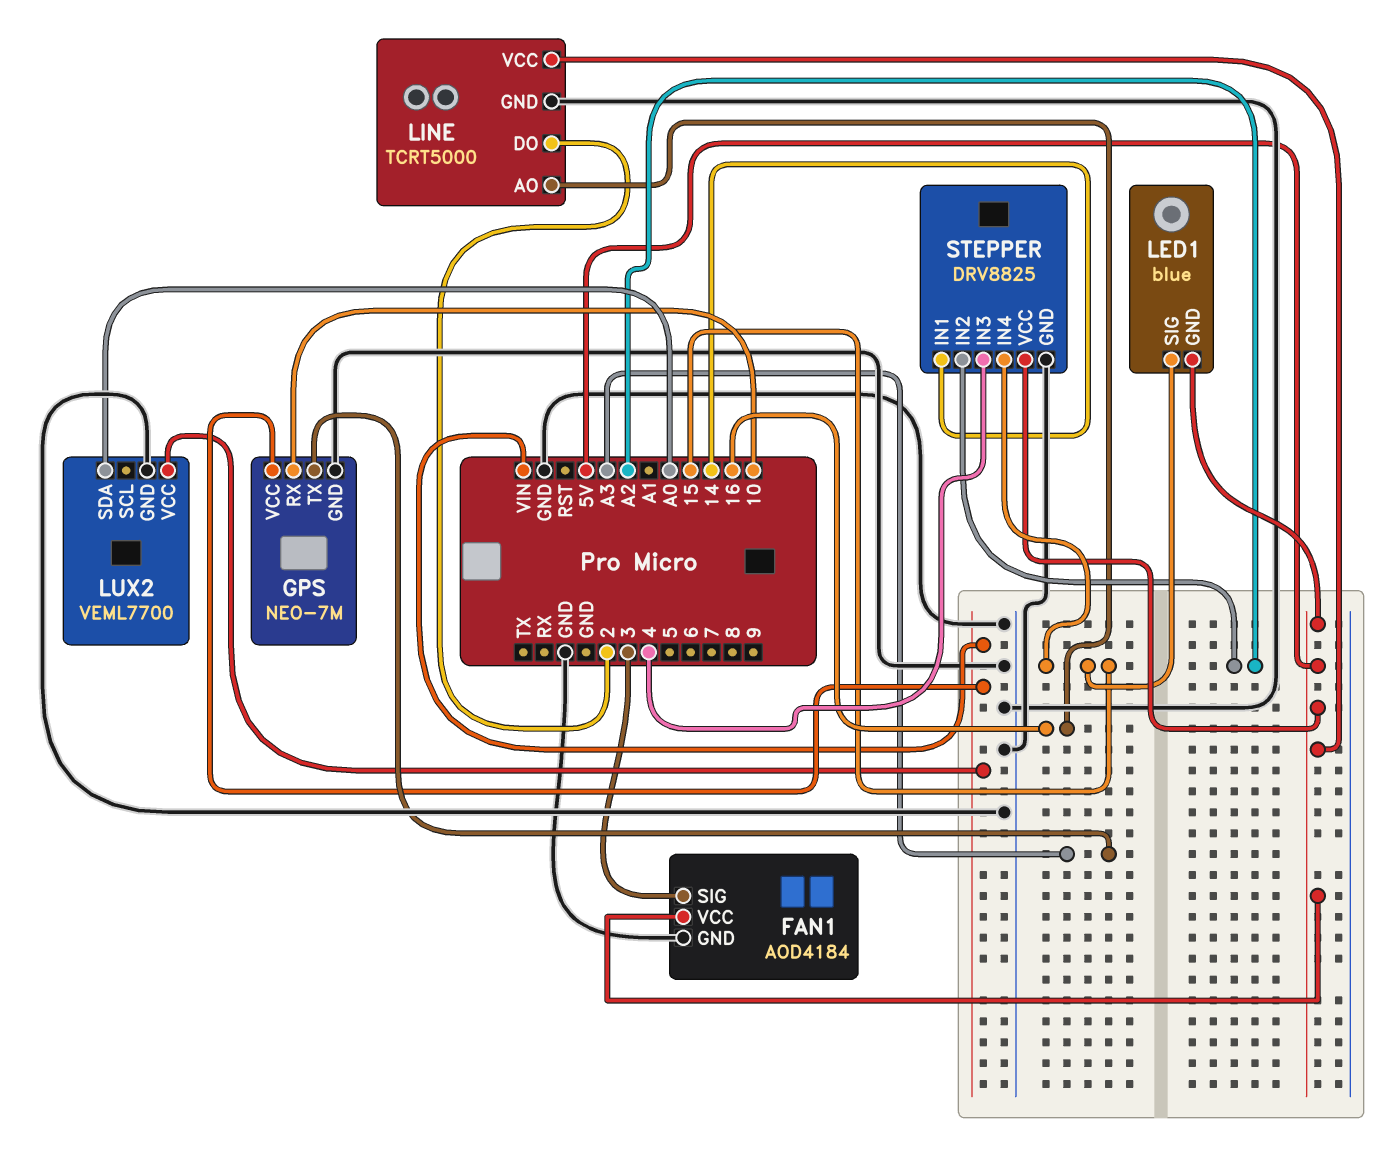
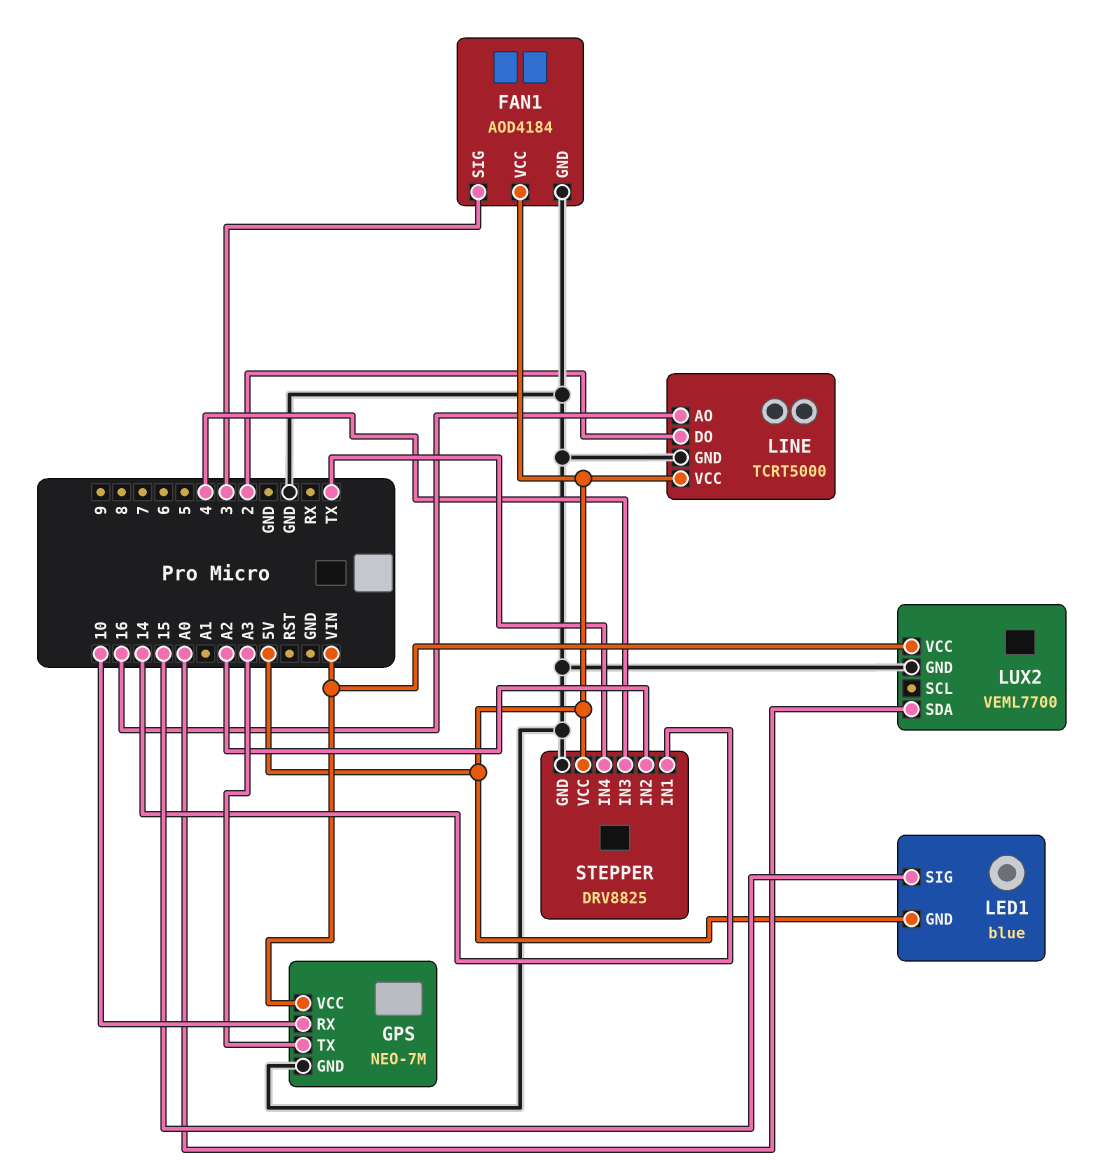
STEPPER pin IN4: 15 -> TX

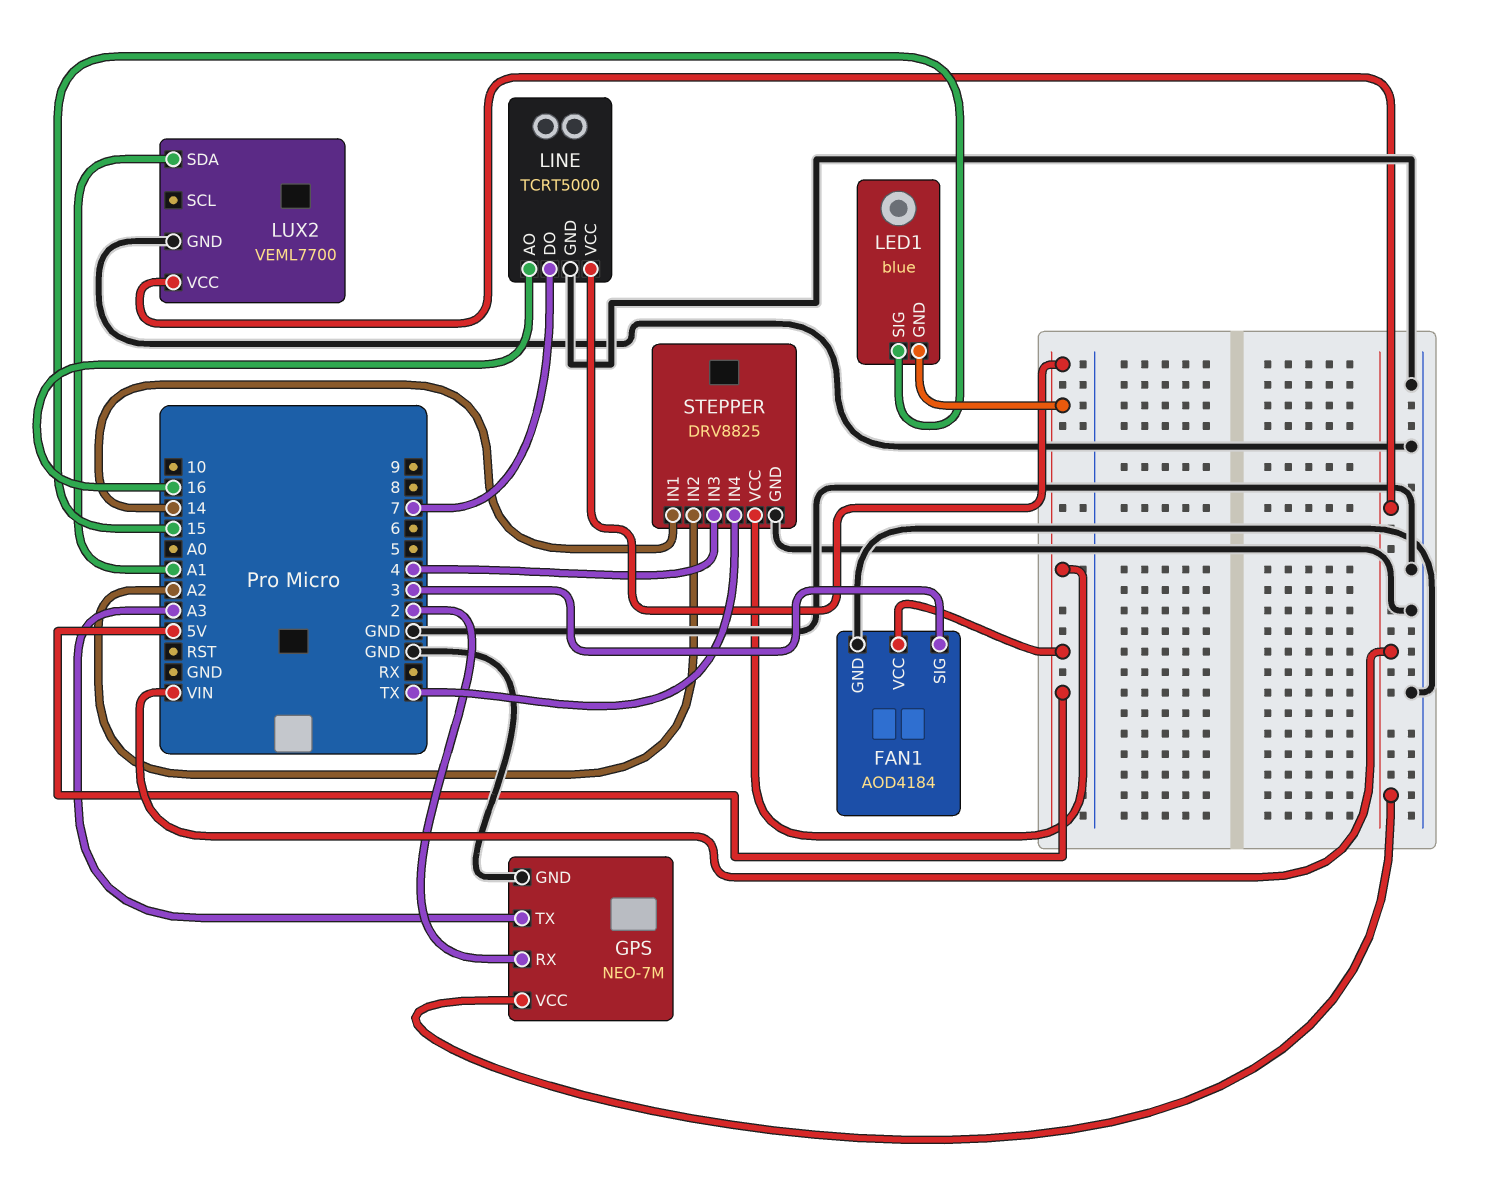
GPS pin RX: 10 -> 2
LINE pin DO: 2 -> 7
LUX2 pin SDA: A0 -> A1

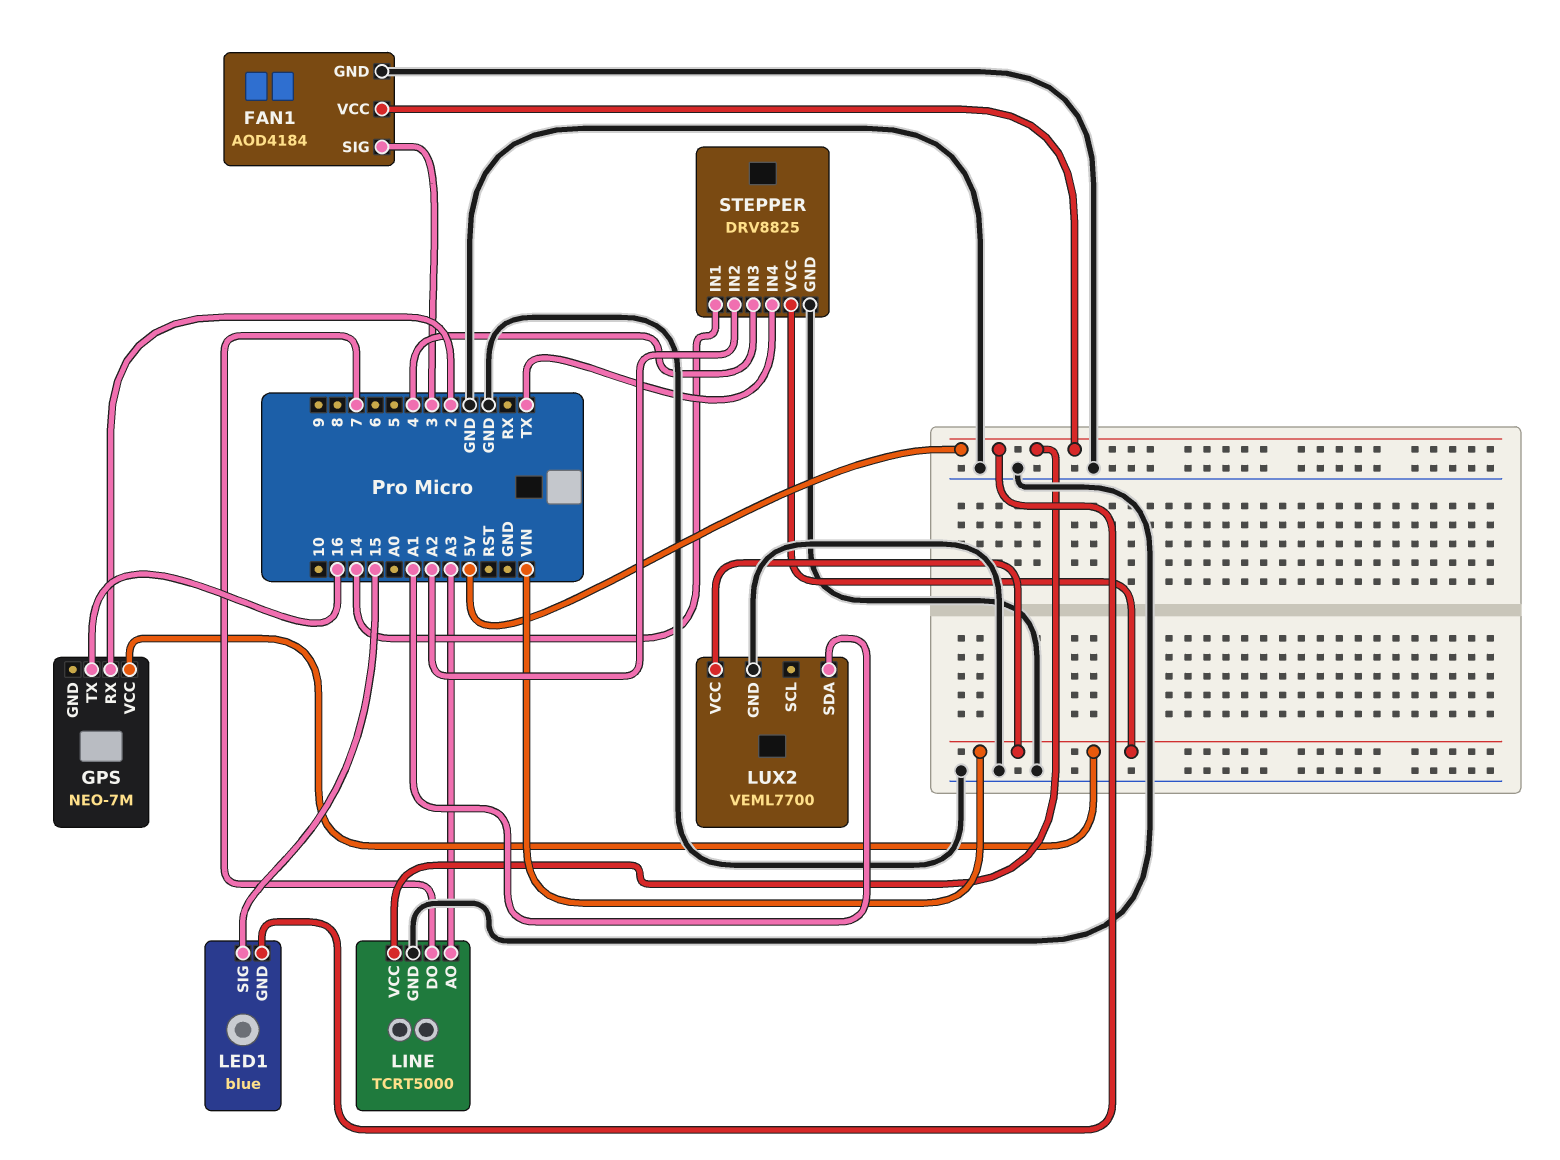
GPS pin GND: GND -> none
GPS pin TX: A3 -> 16
LINE pin AO: 16 -> A3
STEPPER pin VCC: 5V -> VIN

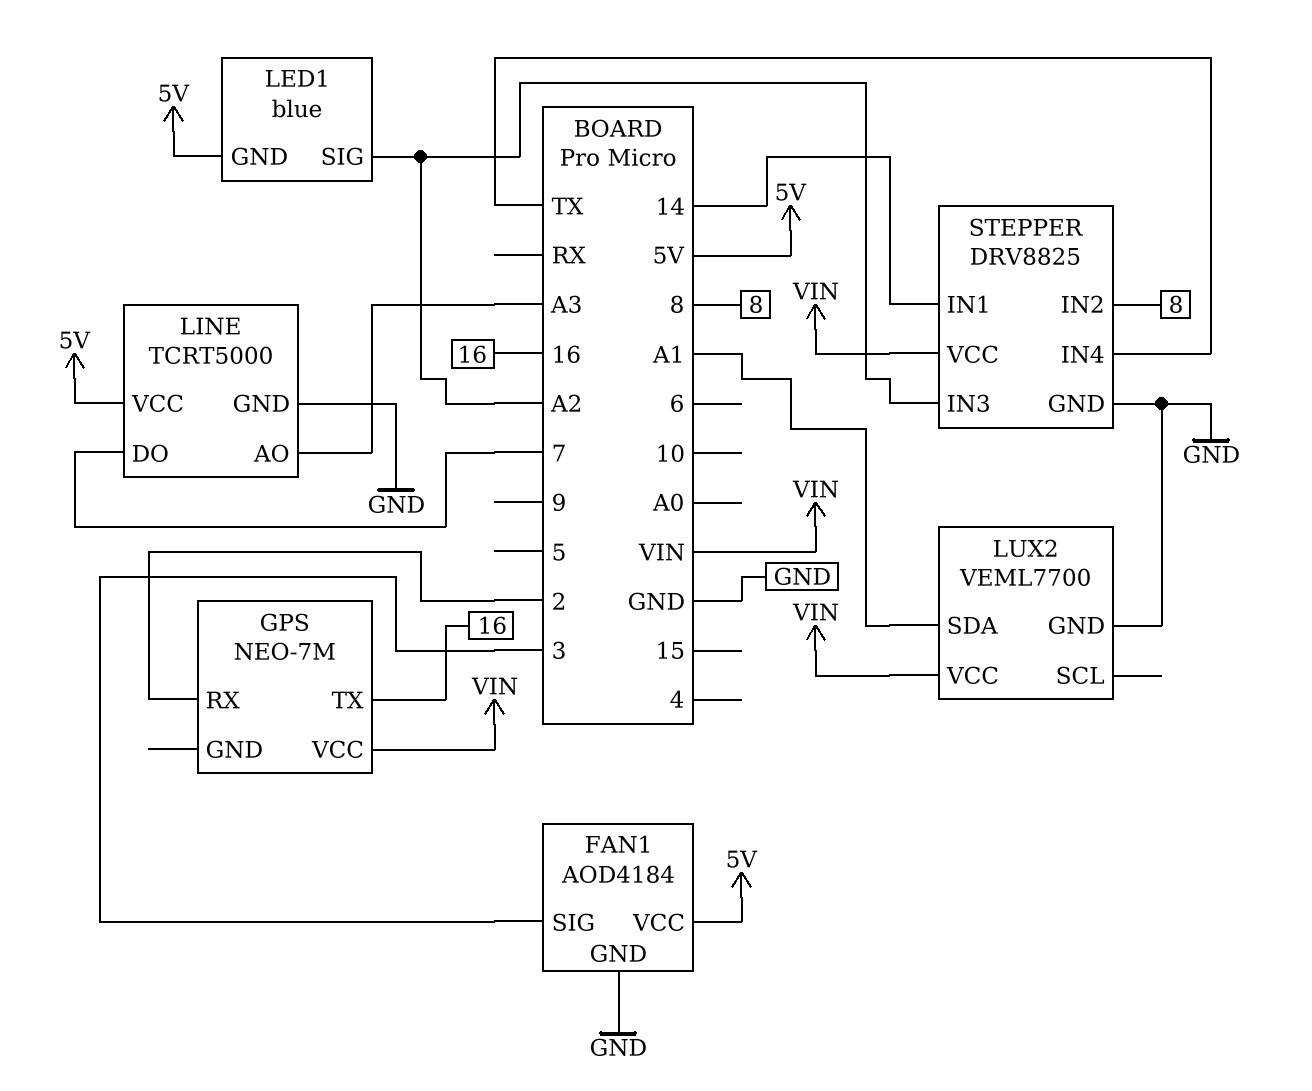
LED1 pin SIG: 15 -> A2
STEPPER pin IN2: A2 -> 8
STEPPER pin IN3: 4 -> A2

